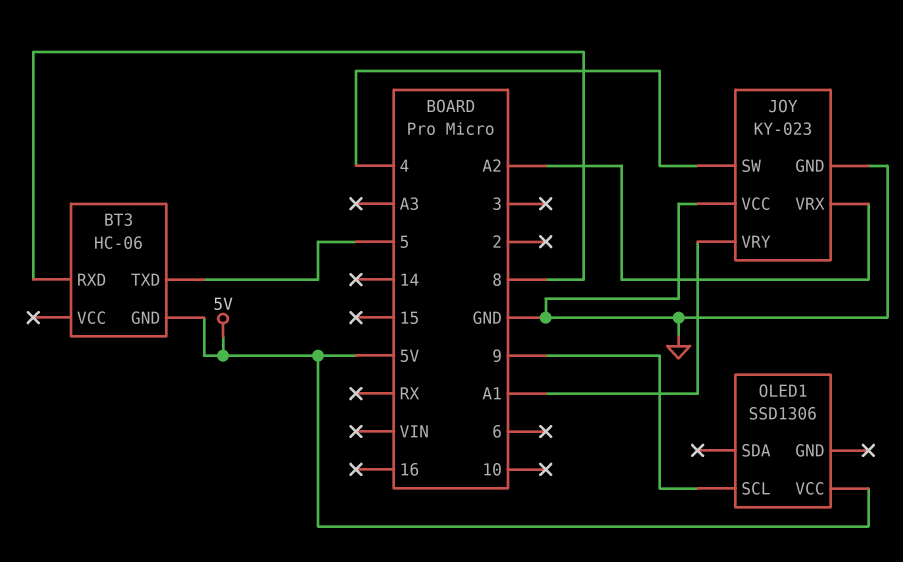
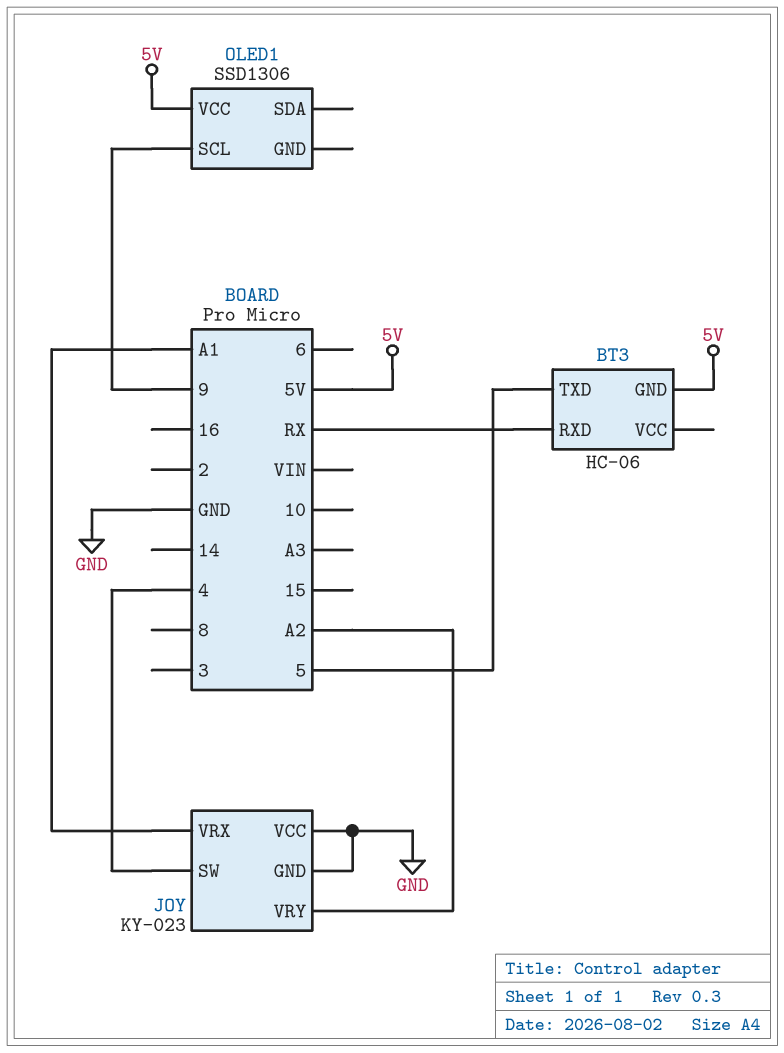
BT3 pin RXD: 8 -> RX
JOY pin VRX: A2 -> A1
JOY pin VRY: A1 -> A2

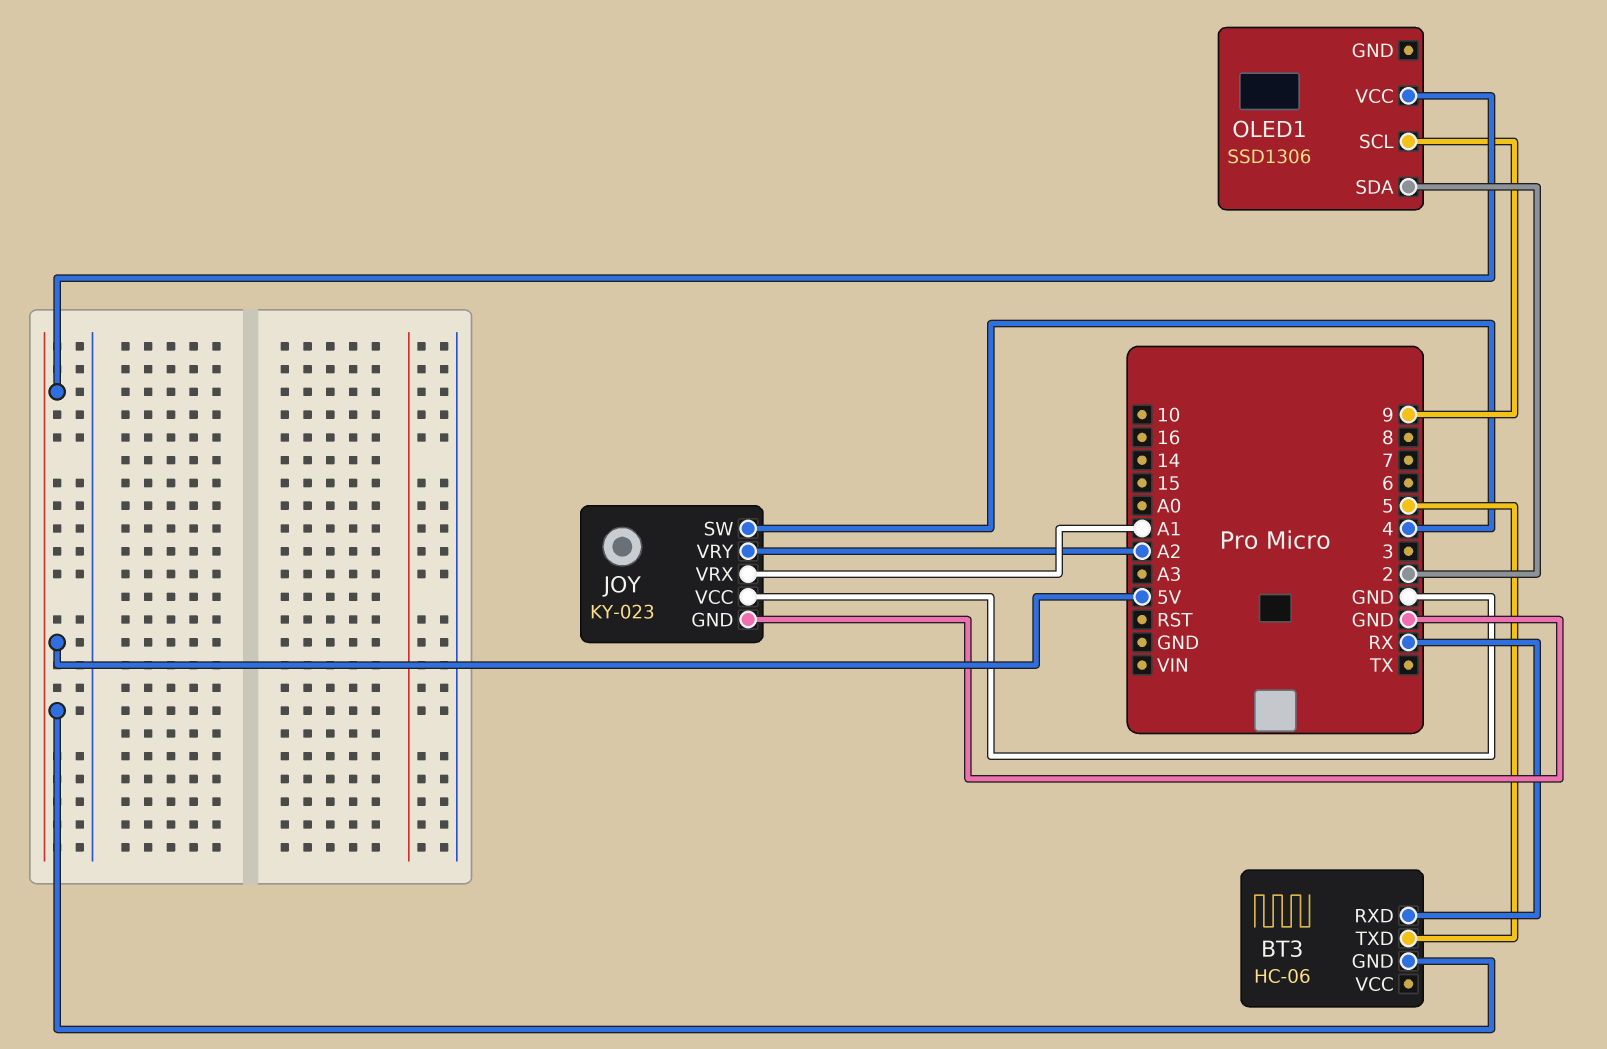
OLED1 pin SDA: none -> 2

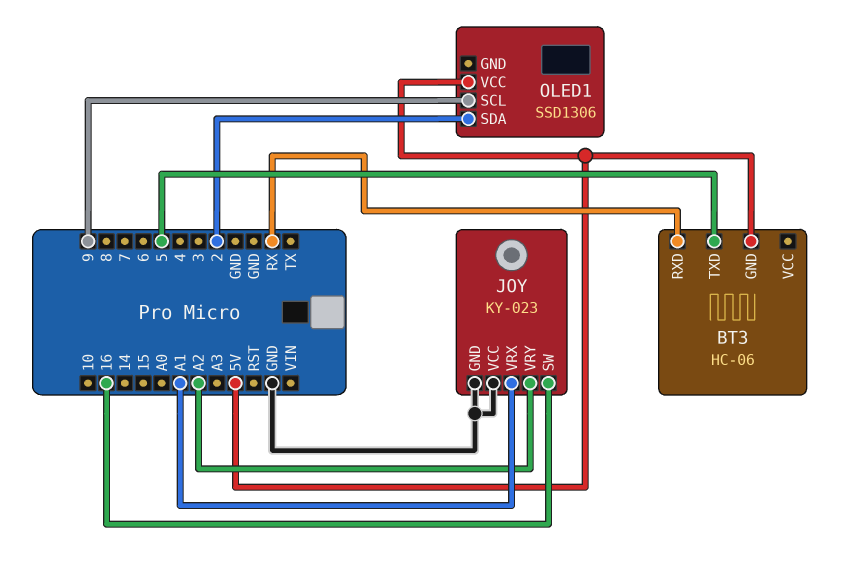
JOY pin SW: 4 -> 16

